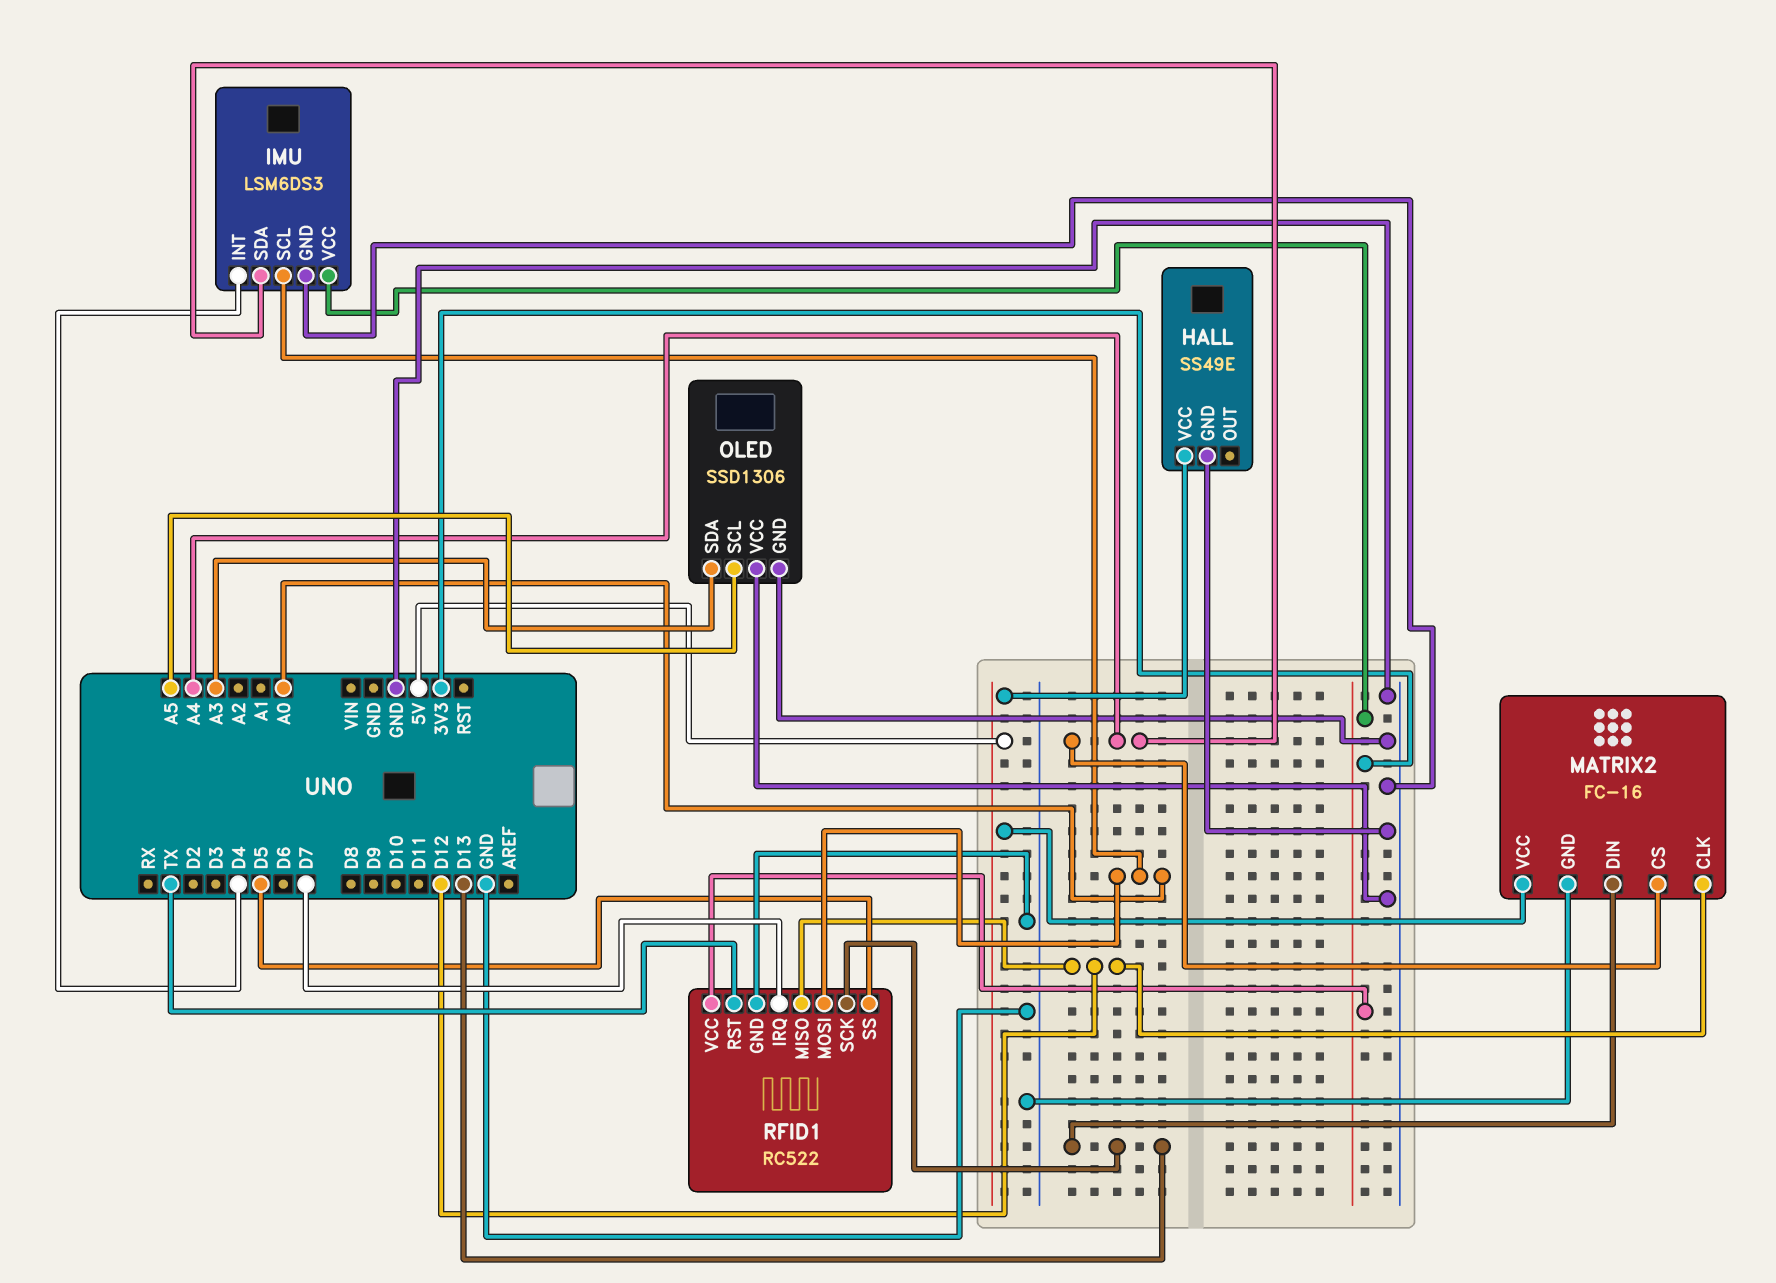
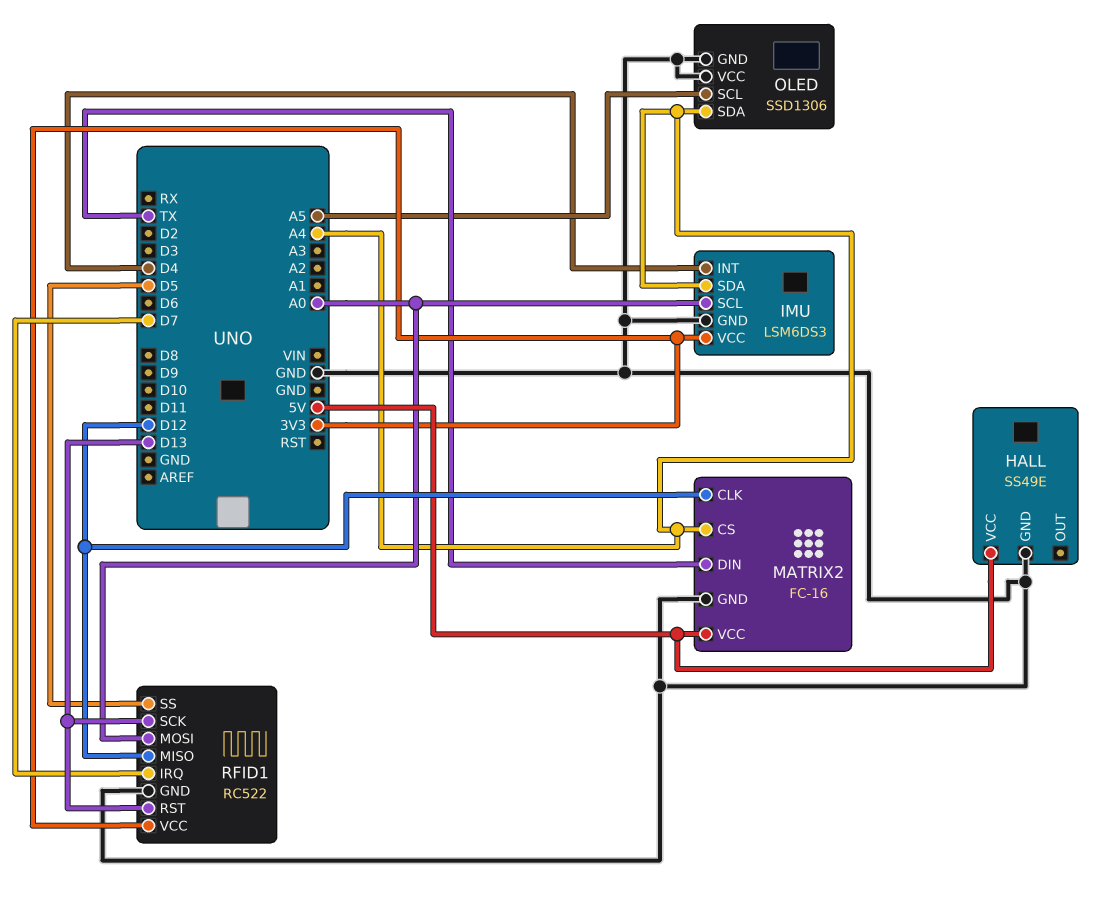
MATRIX2 pin DIN: D13 -> TX
OLED pin SDA: A3 -> A4
RFID1 pin RST: TX -> D13

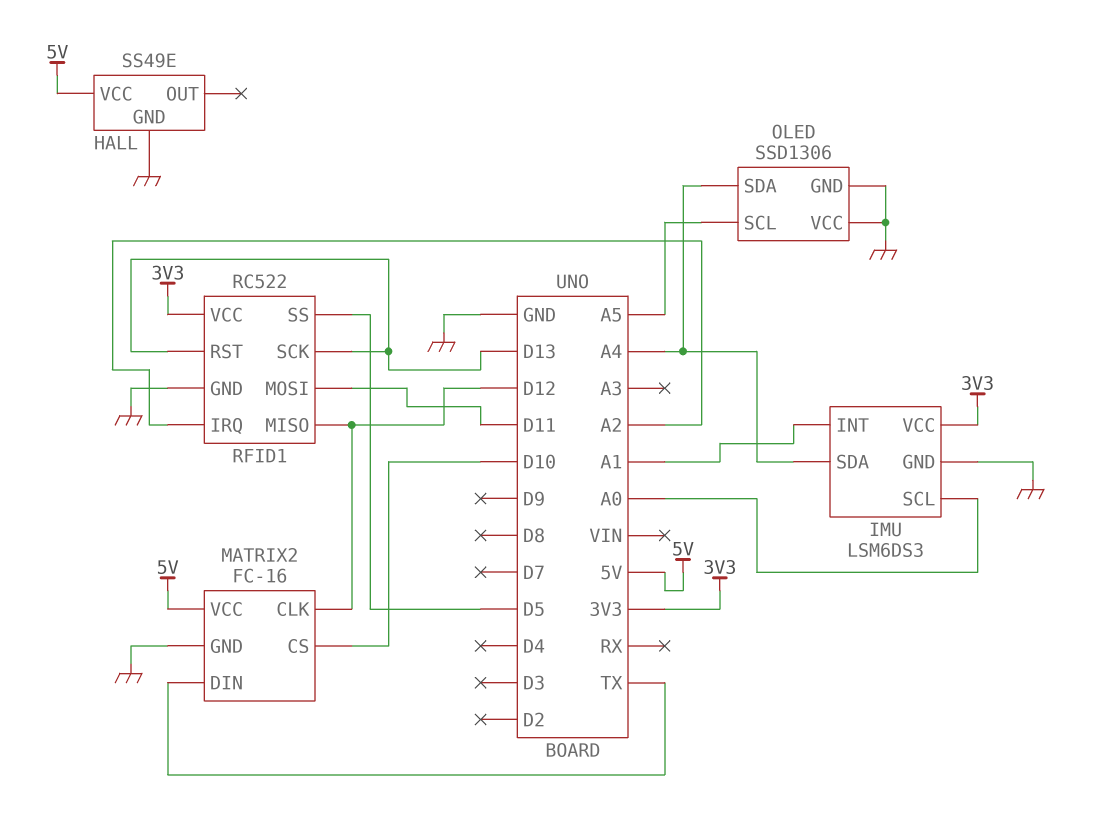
IMU pin INT: D4 -> A1
MATRIX2 pin CS: A4 -> D10
RFID1 pin IRQ: D7 -> A2
RFID1 pin MOSI: A0 -> D11

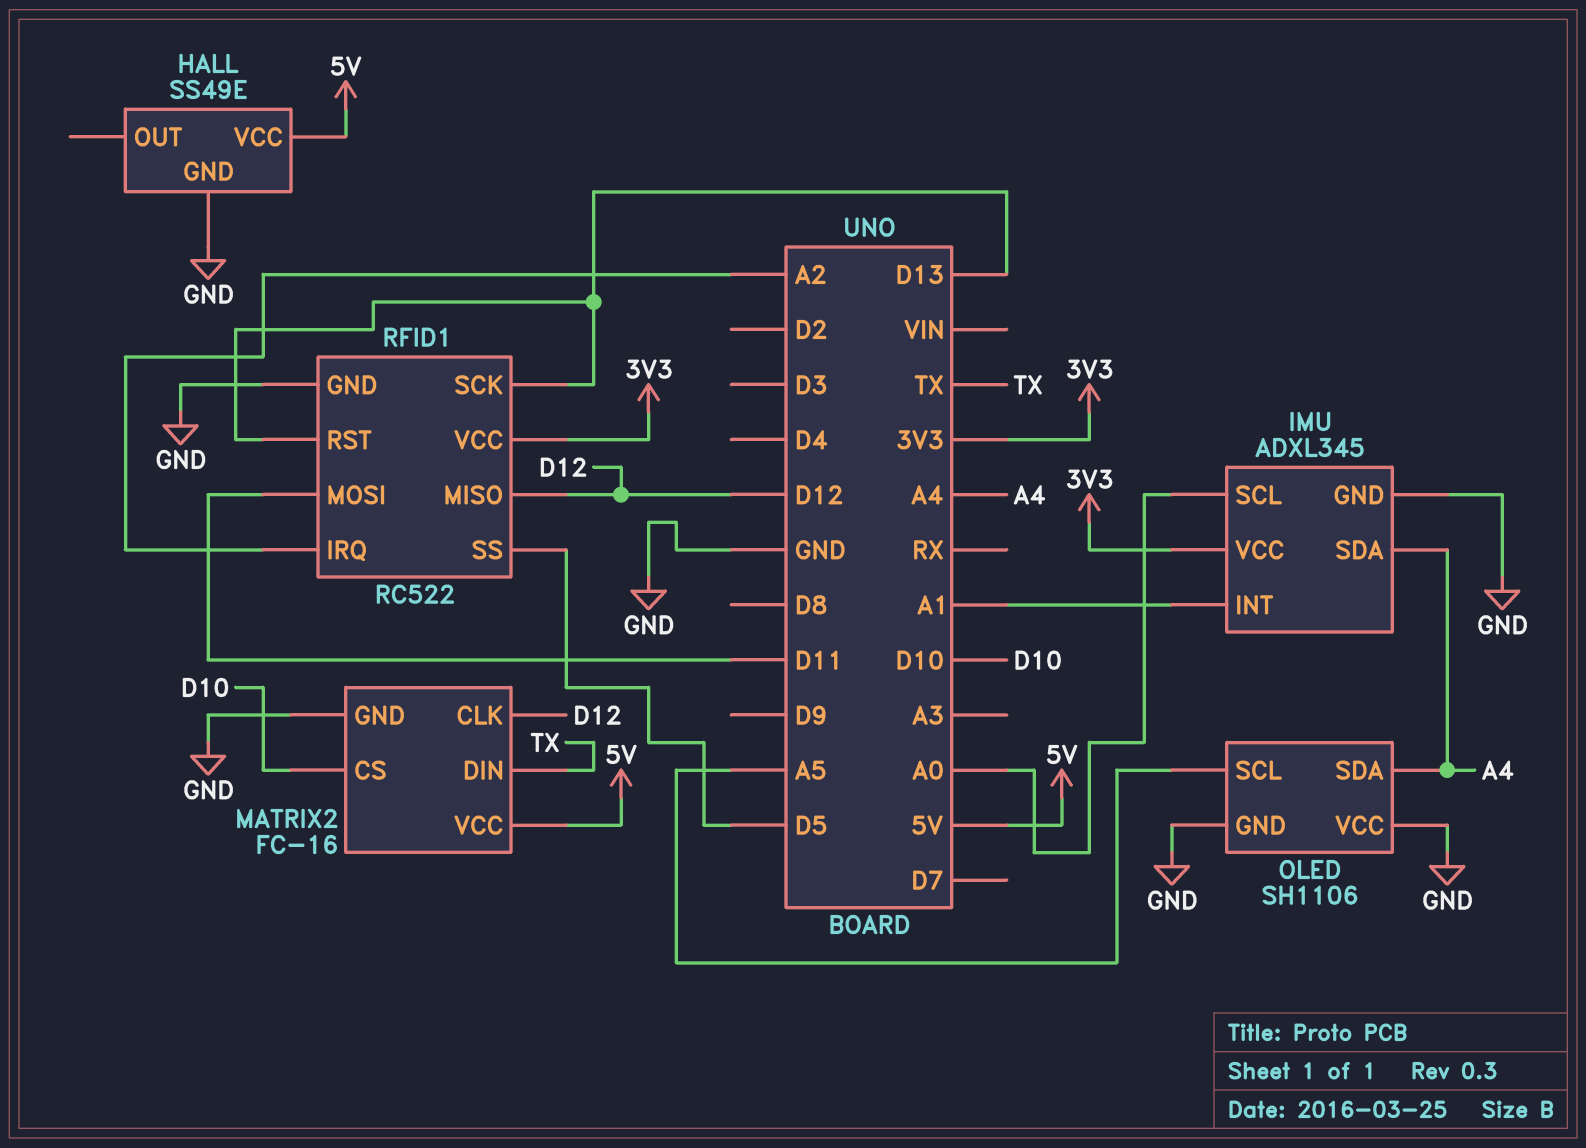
IMU: LSM6DS3 -> ADXL345
OLED: SSD1306 -> SH1106

